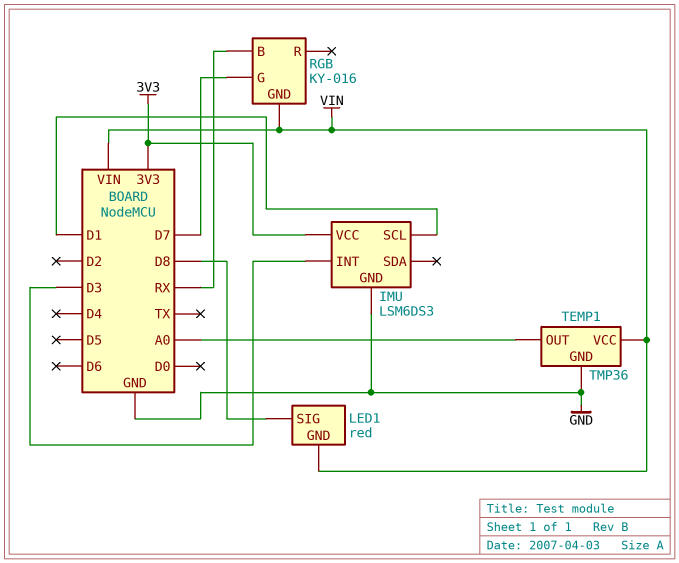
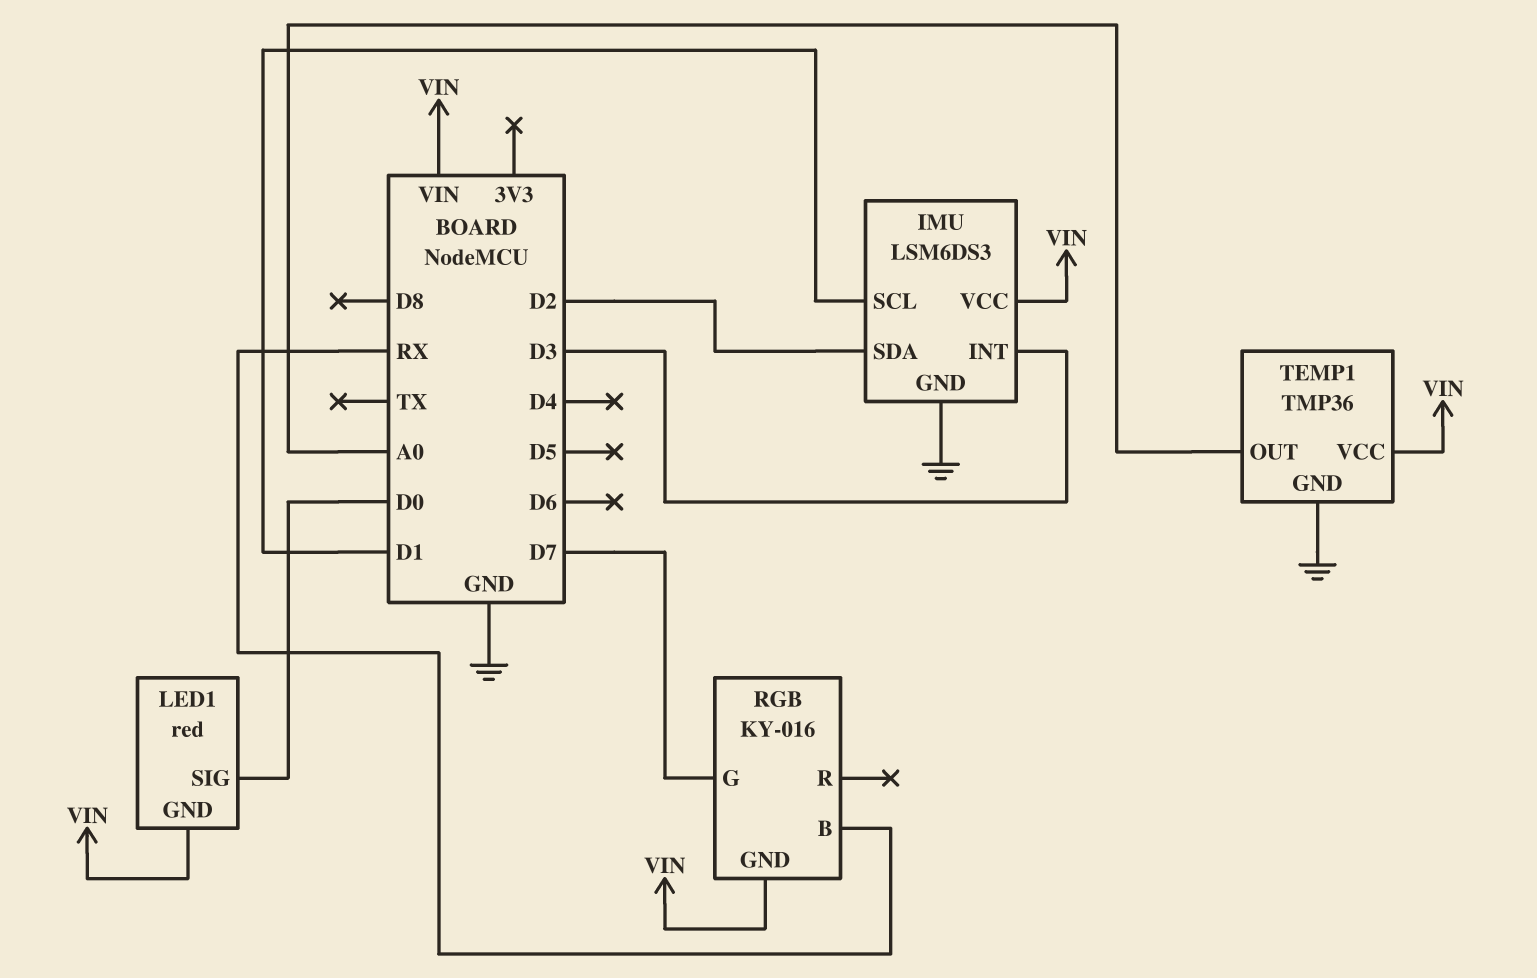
IMU pin SDA: none -> D2
IMU pin VCC: 3V3 -> VIN
LED1 pin SIG: D8 -> D0

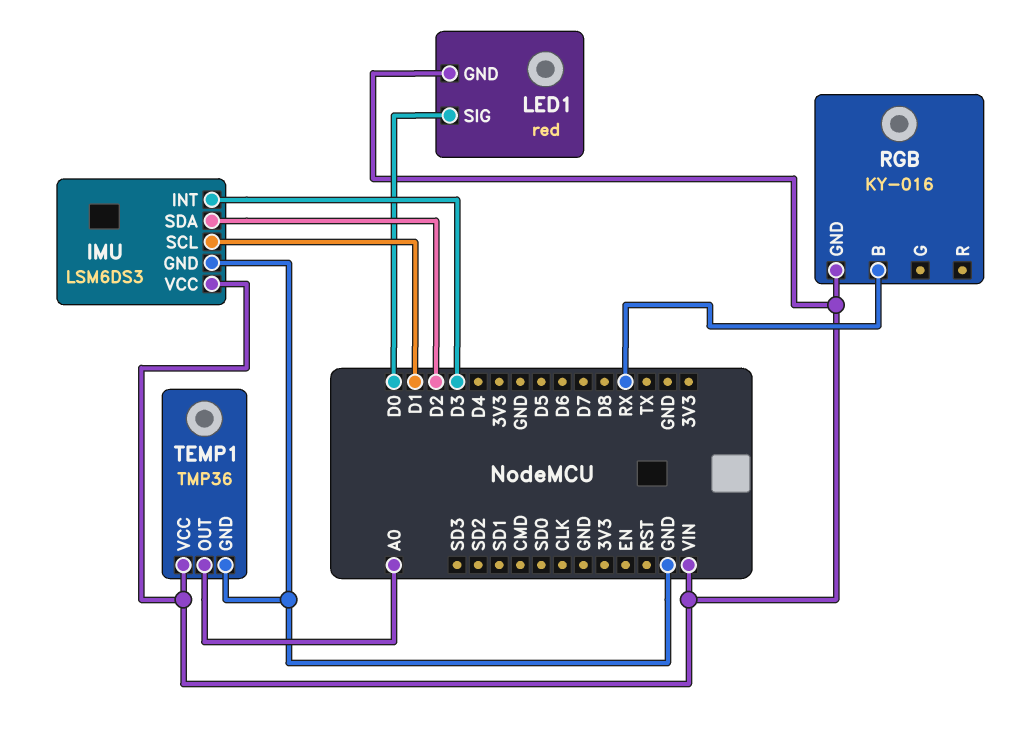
RGB pin G: D7 -> none

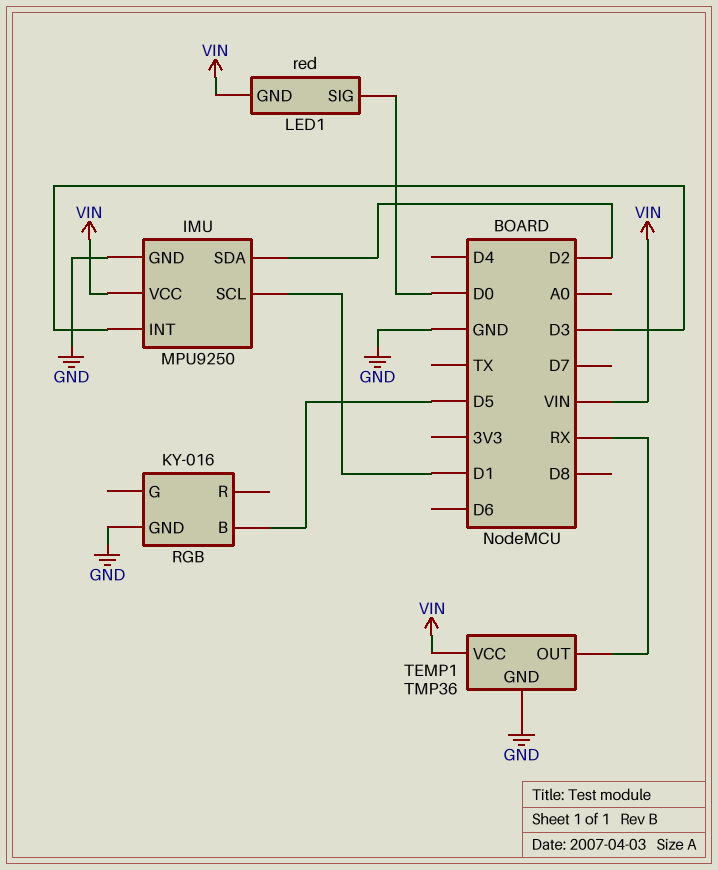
IMU: LSM6DS3 -> MPU9250
RGB pin B: RX -> D5
RGB pin GND: VIN -> GND
TEMP1 pin OUT: A0 -> RX

